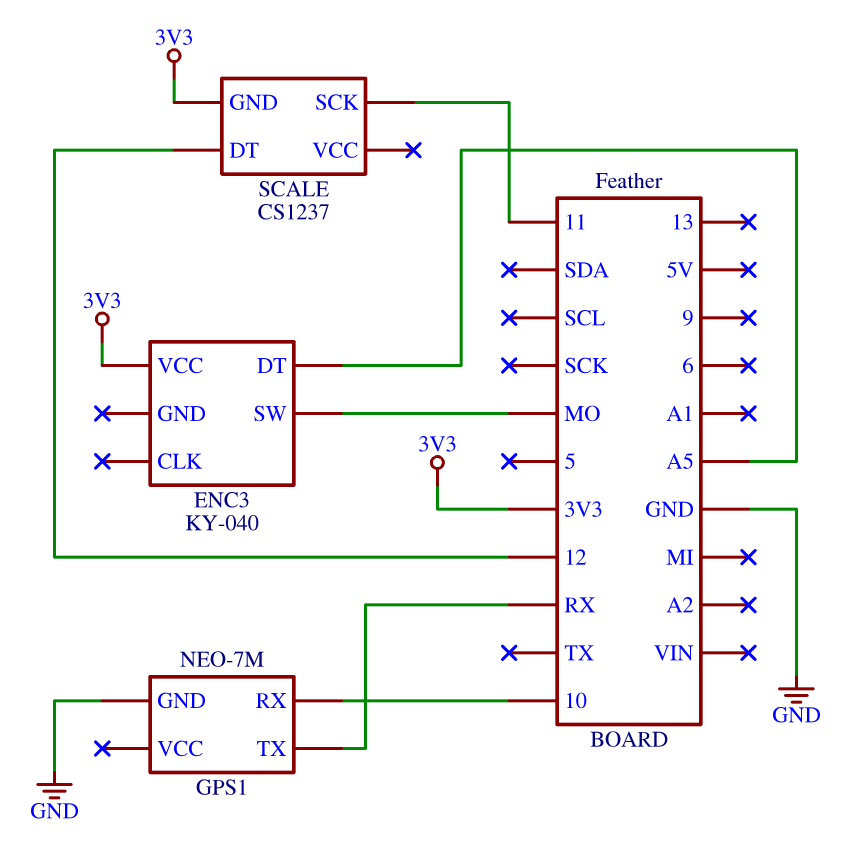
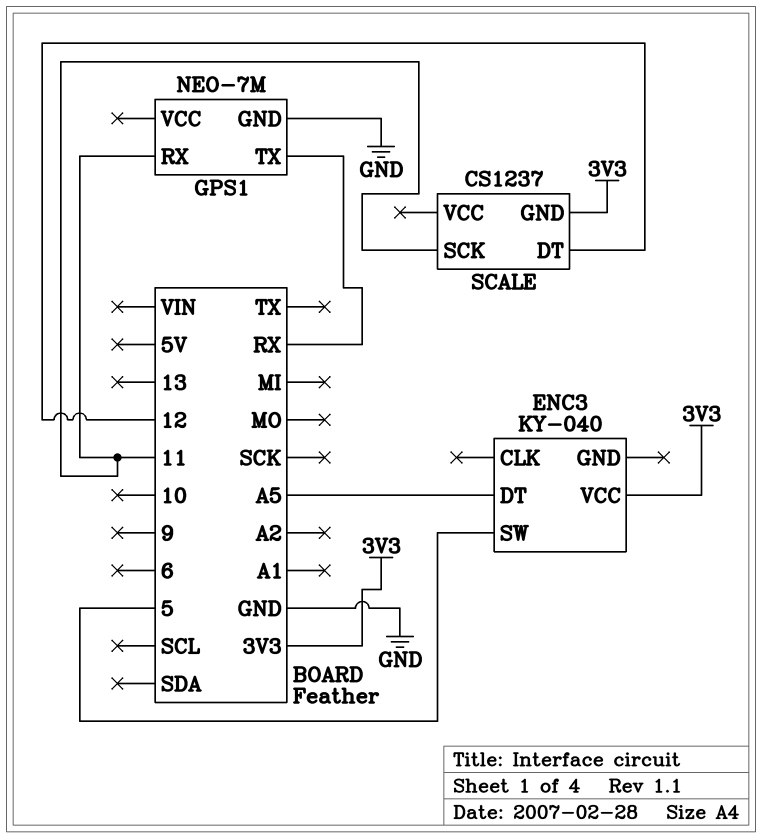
ENC3 pin SW: MO -> 5
GPS1 pin RX: 10 -> 11

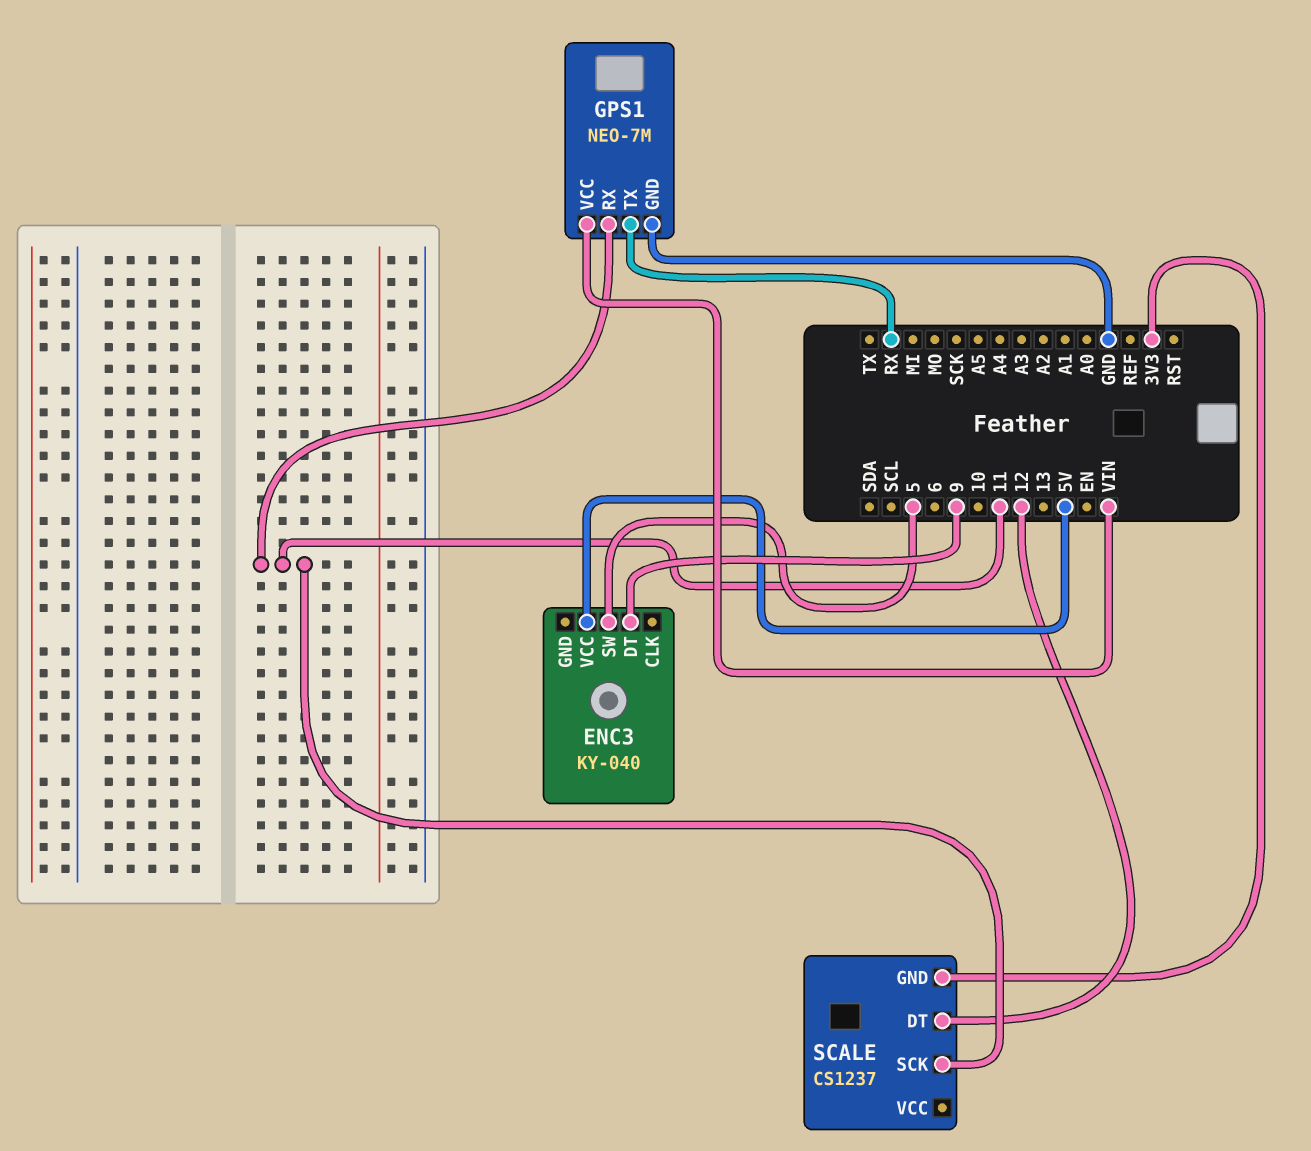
ENC3 pin DT: A5 -> 9
ENC3 pin VCC: 3V3 -> 5V
GPS1 pin VCC: none -> VIN

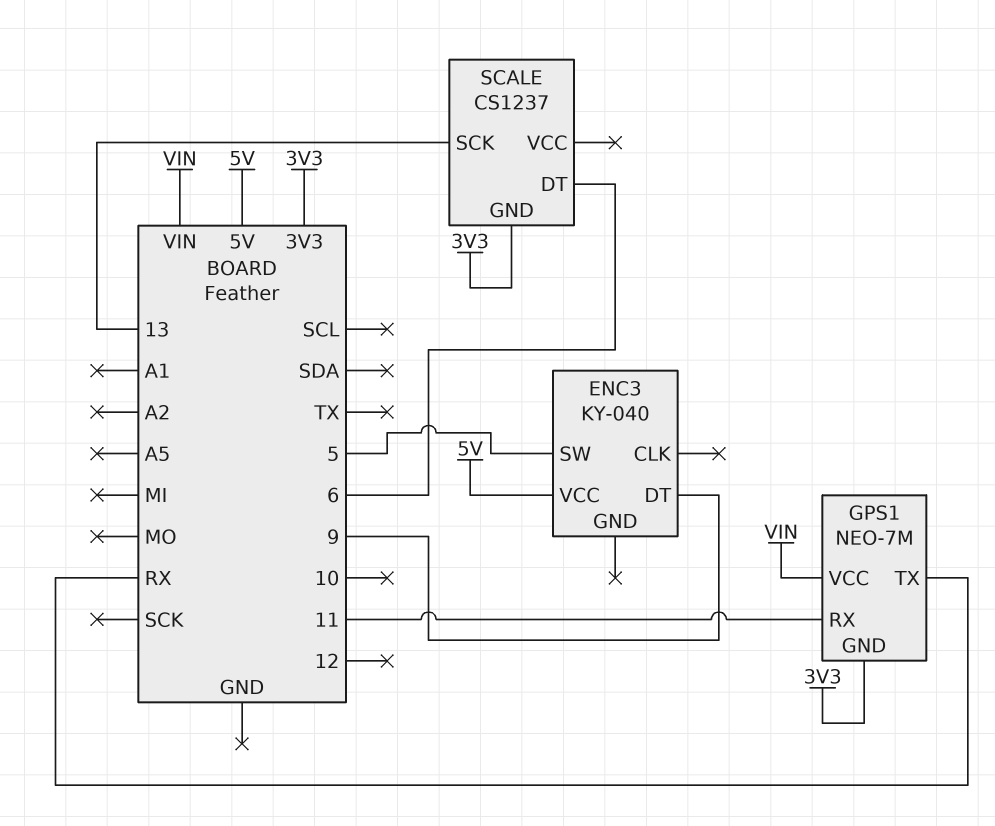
GPS1 pin GND: GND -> 3V3
SCALE pin DT: 12 -> 6
SCALE pin SCK: 11 -> 13

